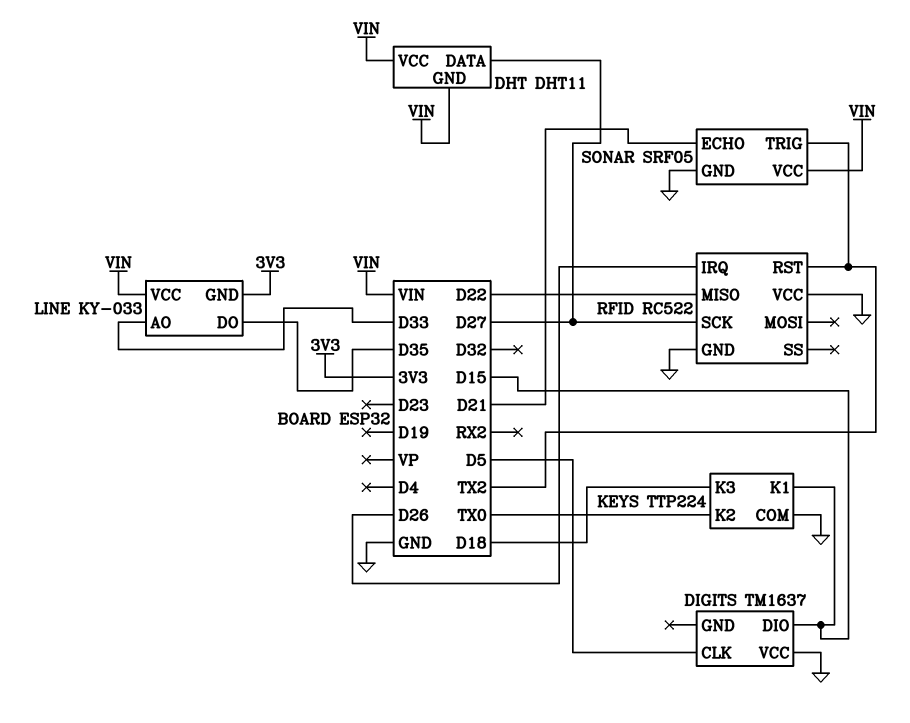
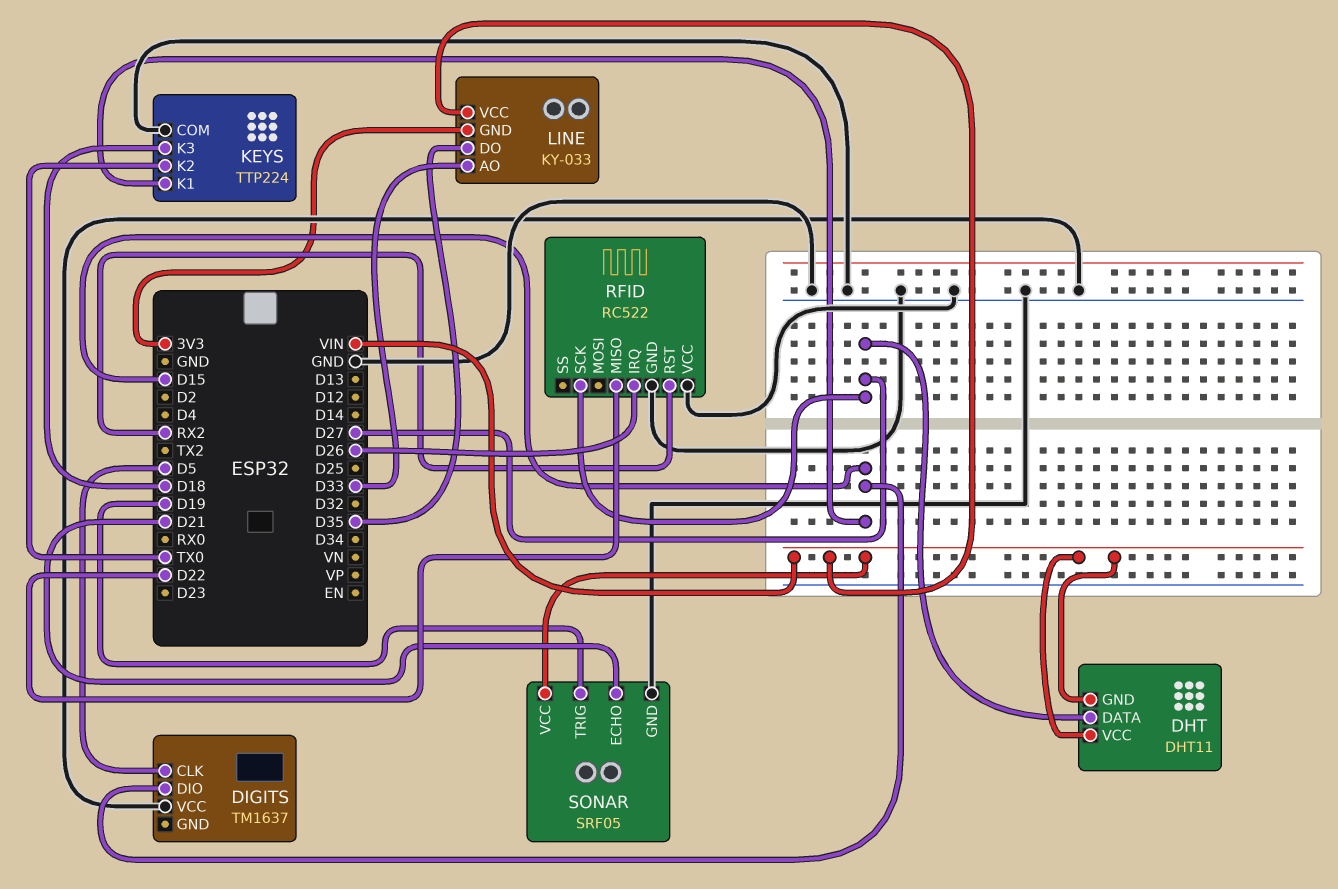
RFID pin RST: TX2 -> RX2
SONAR pin TRIG: TX2 -> D19

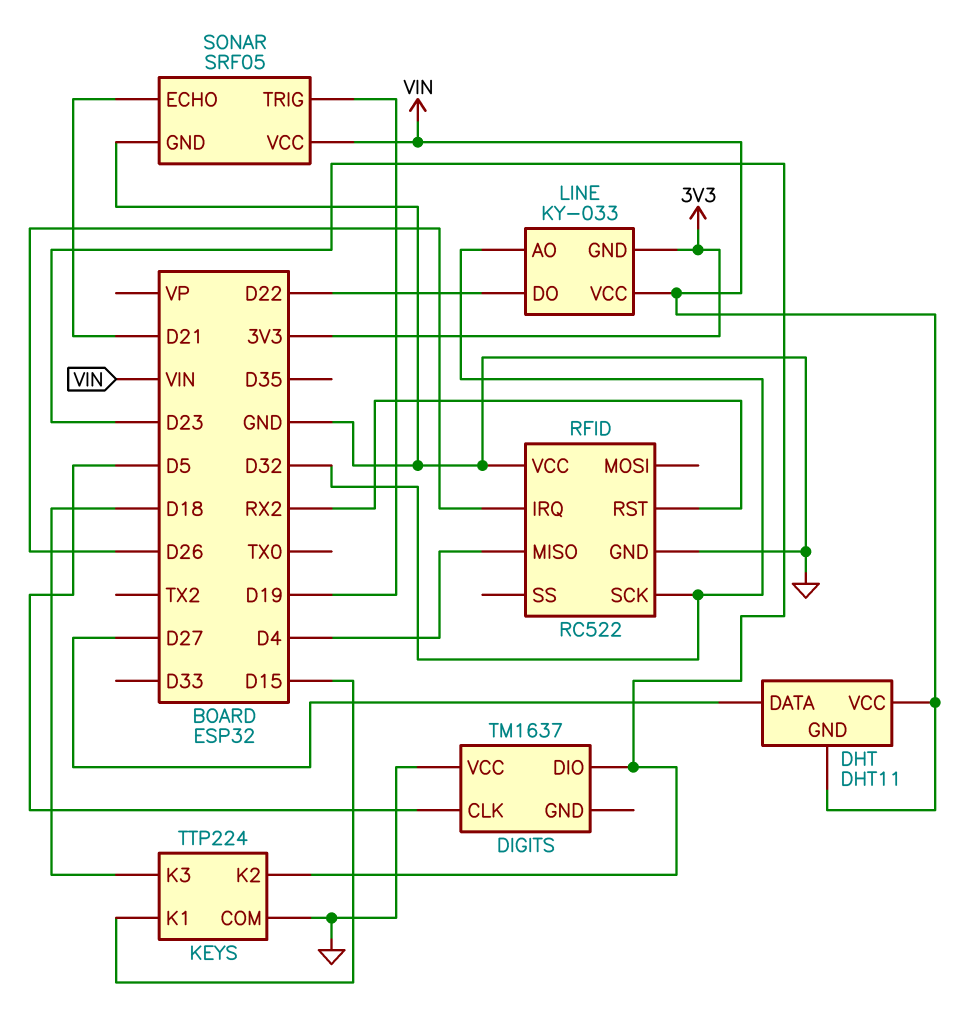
DIGITS pin DIO: D15 -> D23
KEYS pin K2: TX0 -> D23
LINE pin AO: D33 -> D32
LINE pin DO: D35 -> D22
RFID pin MISO: D22 -> D4
RFID pin SCK: D27 -> D32

